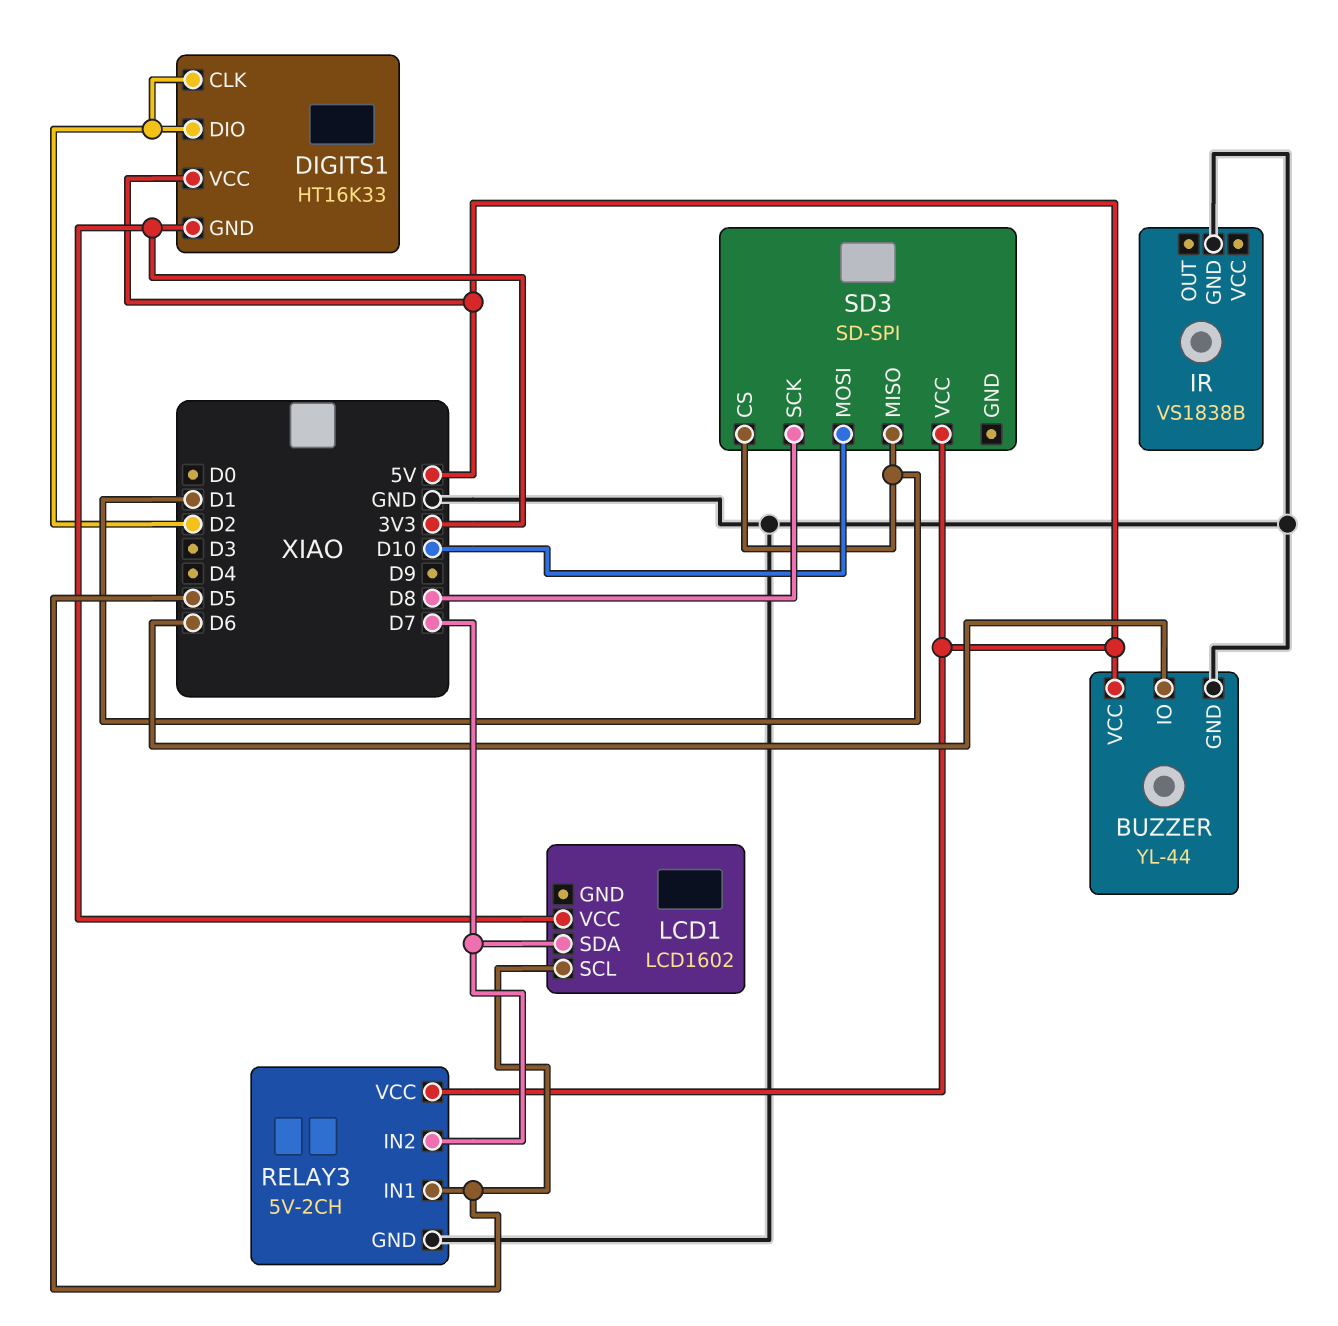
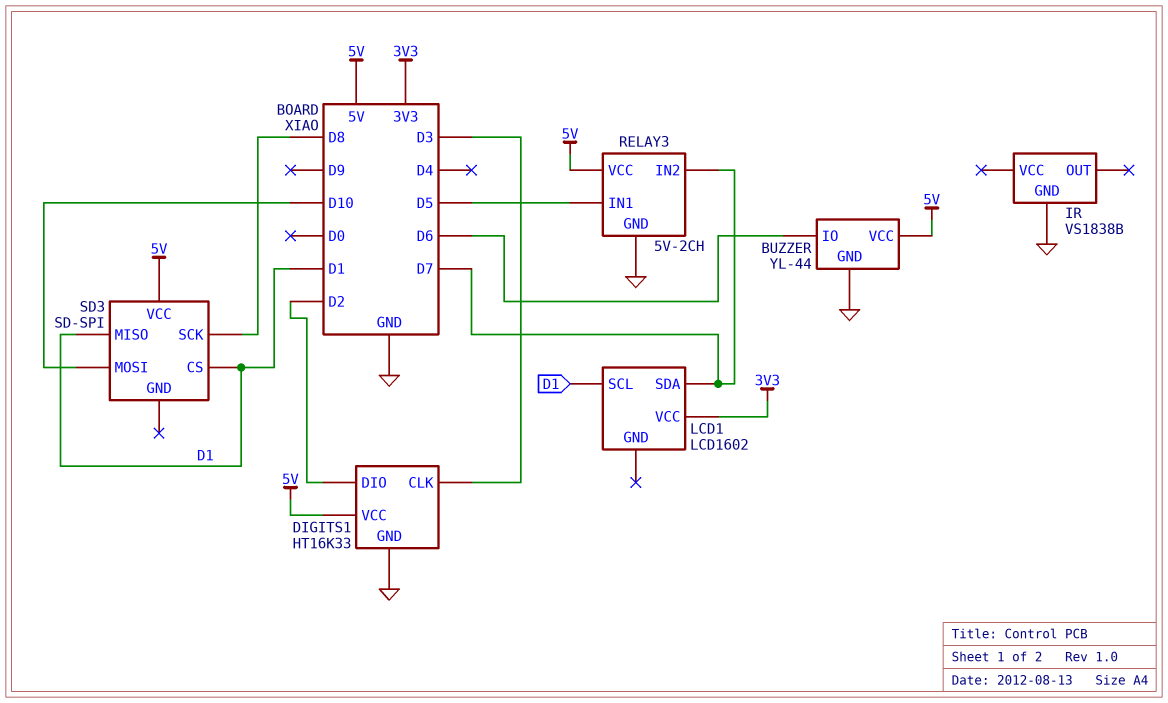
DIGITS1 pin CLK: D2 -> D3
DIGITS1 pin GND: 3V3 -> GND
LCD1 pin SCL: D5 -> D1

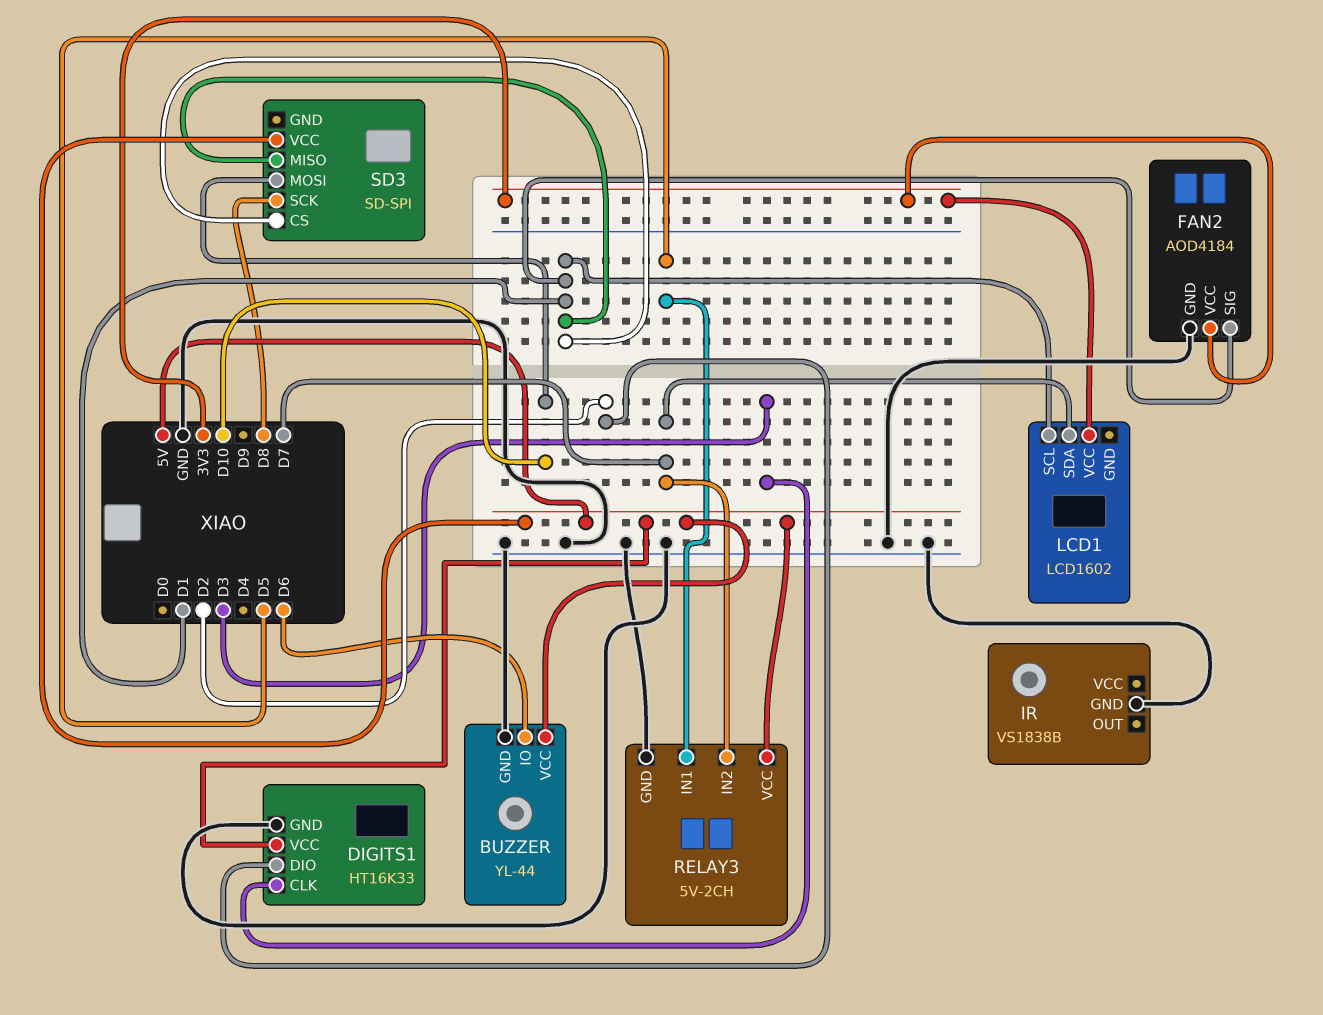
FAN2: none -> AOD4184
FAN2 pin GND: none -> GND
FAN2 pin SIG: none -> D1
FAN2 pin VCC: none -> 3V3

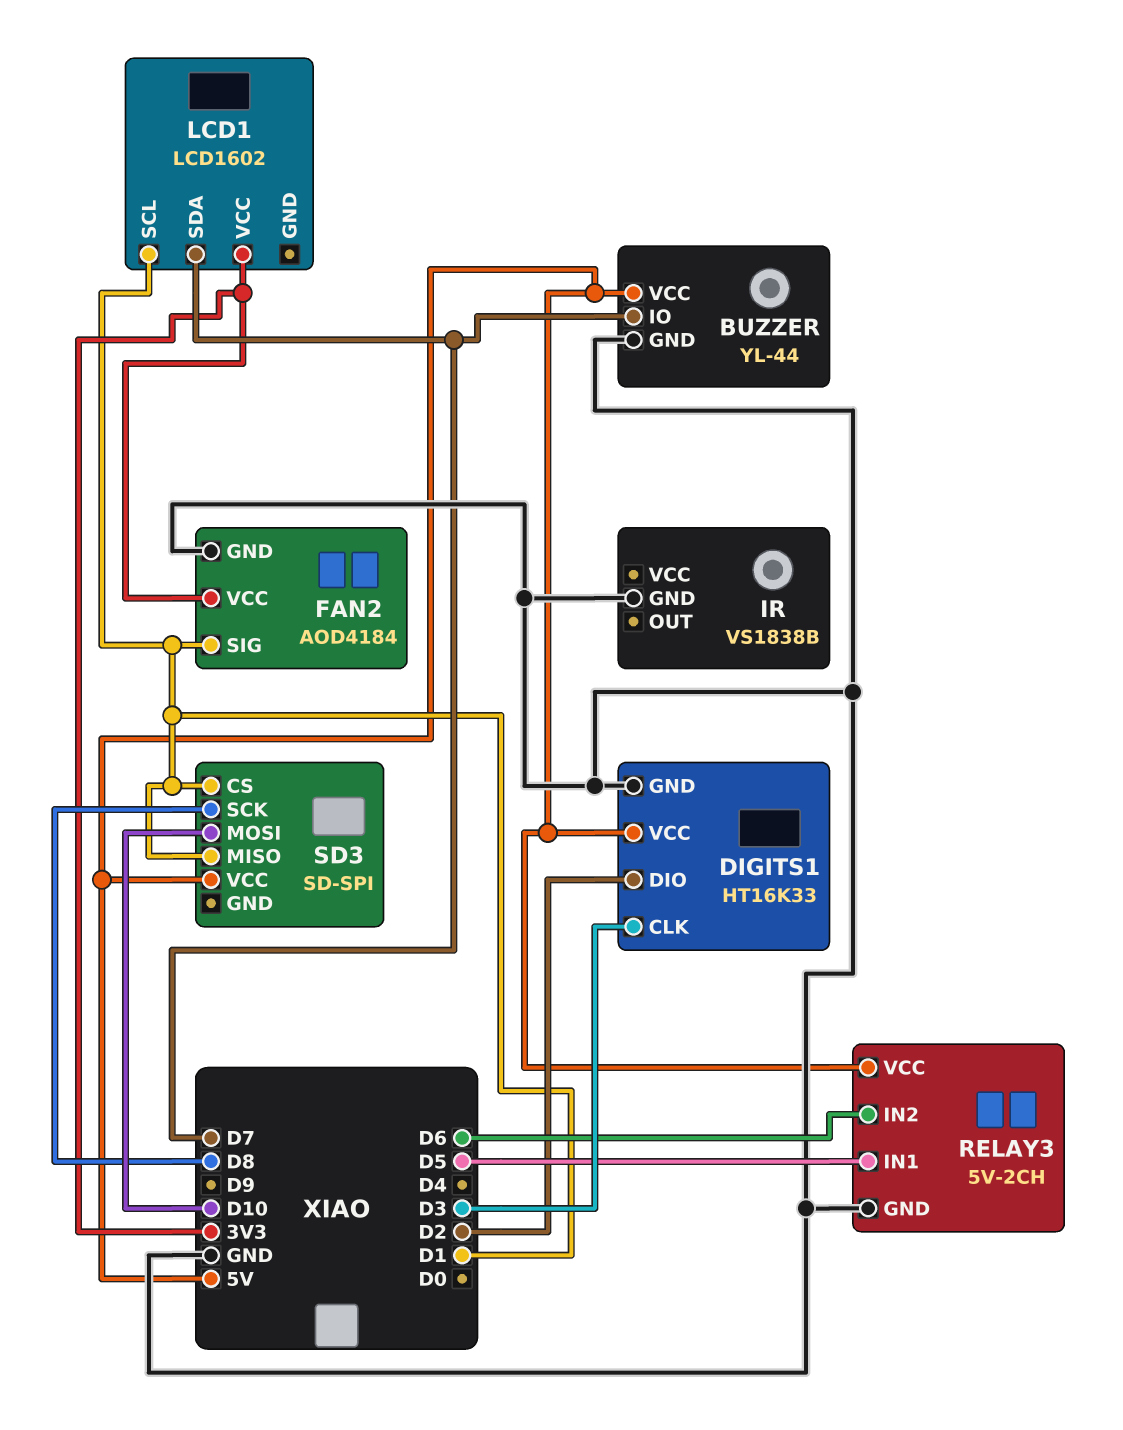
BUZZER pin IO: D6 -> D7
RELAY3 pin IN2: D7 -> D6

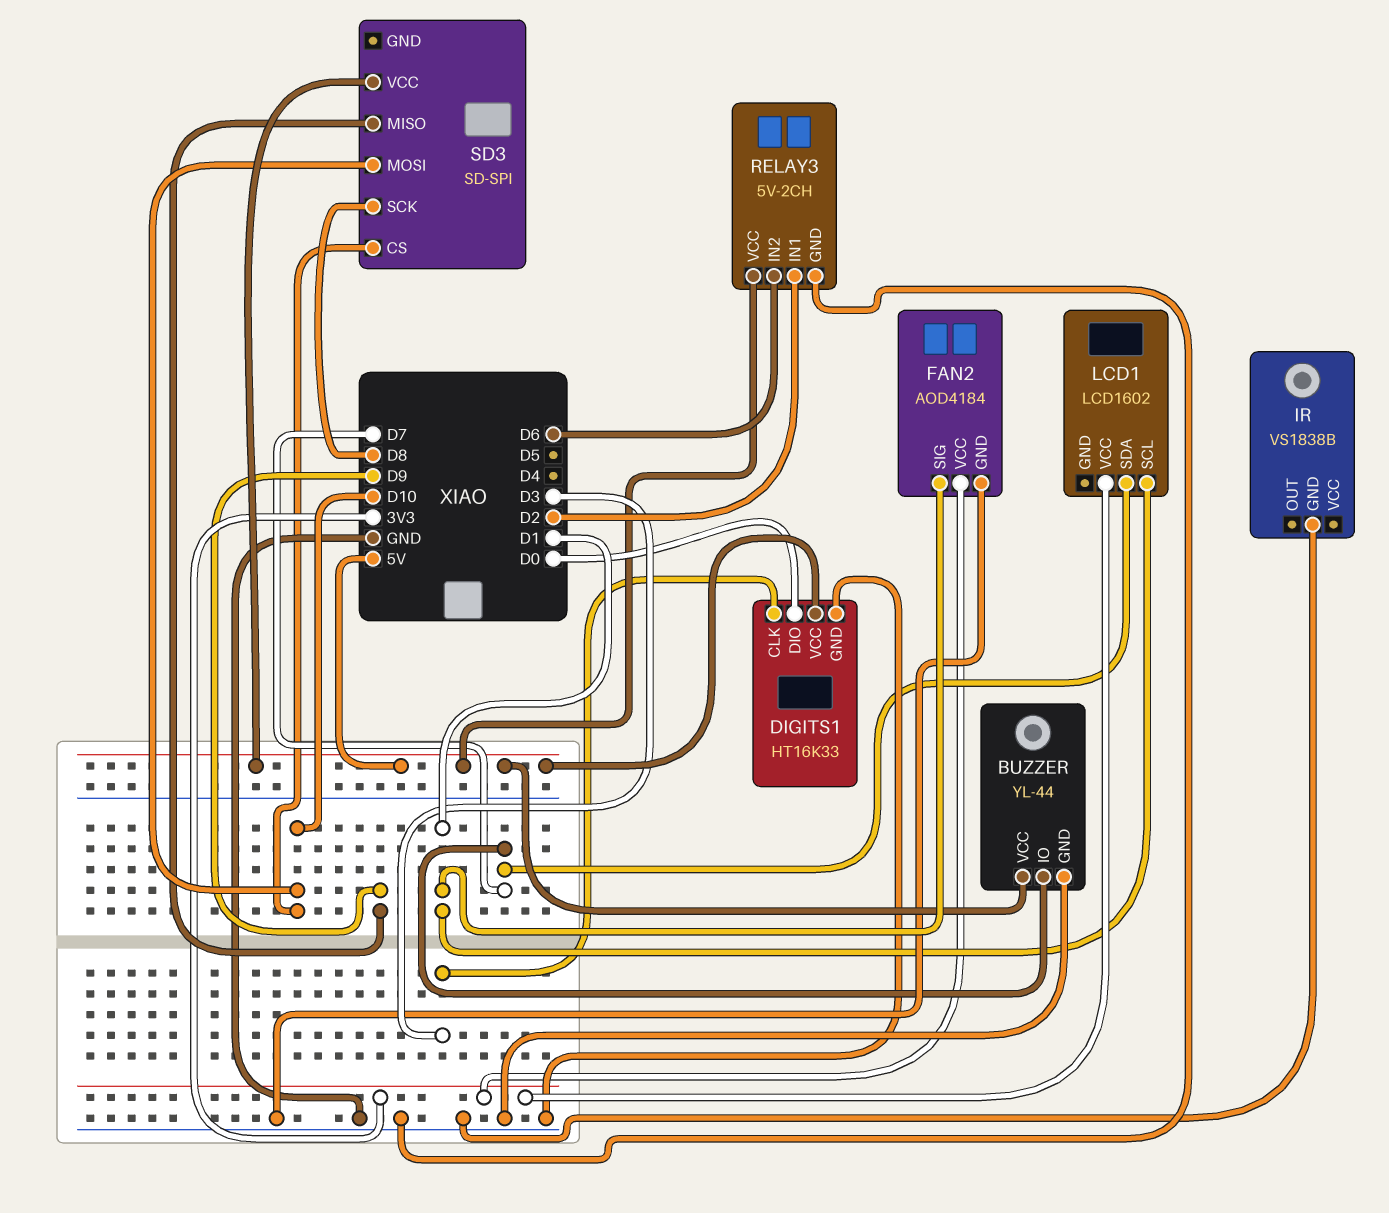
DIGITS1 pin DIO: D2 -> D0
RELAY3 pin IN1: D5 -> D2
SD3 pin CS: D1 -> D10
SD3 pin MISO: D1 -> D9

